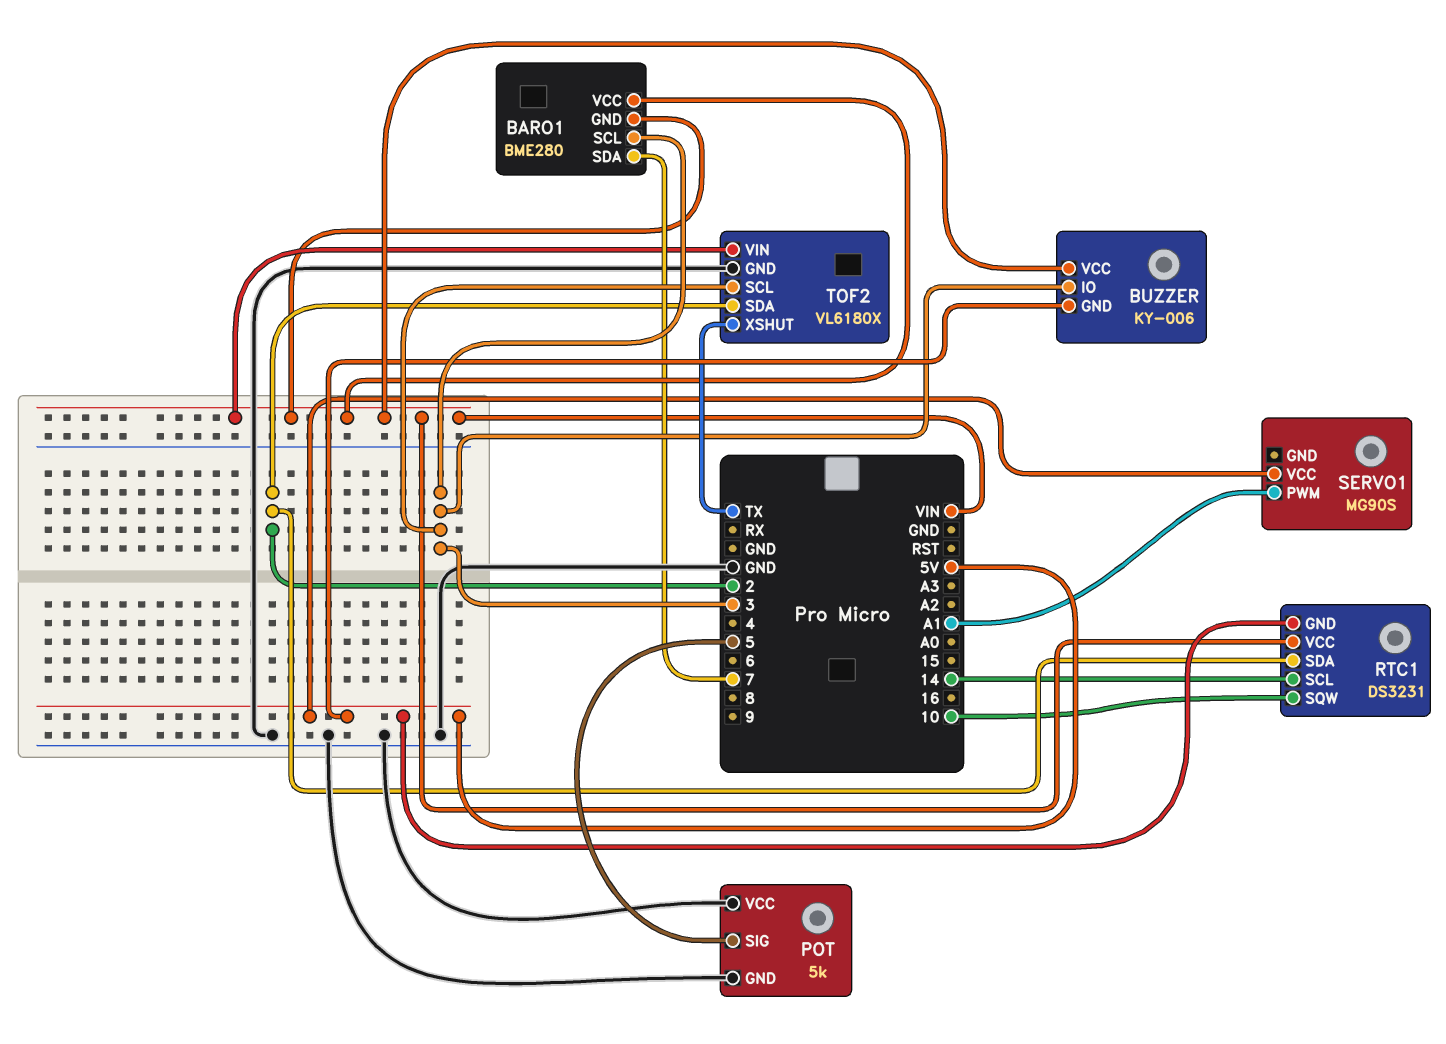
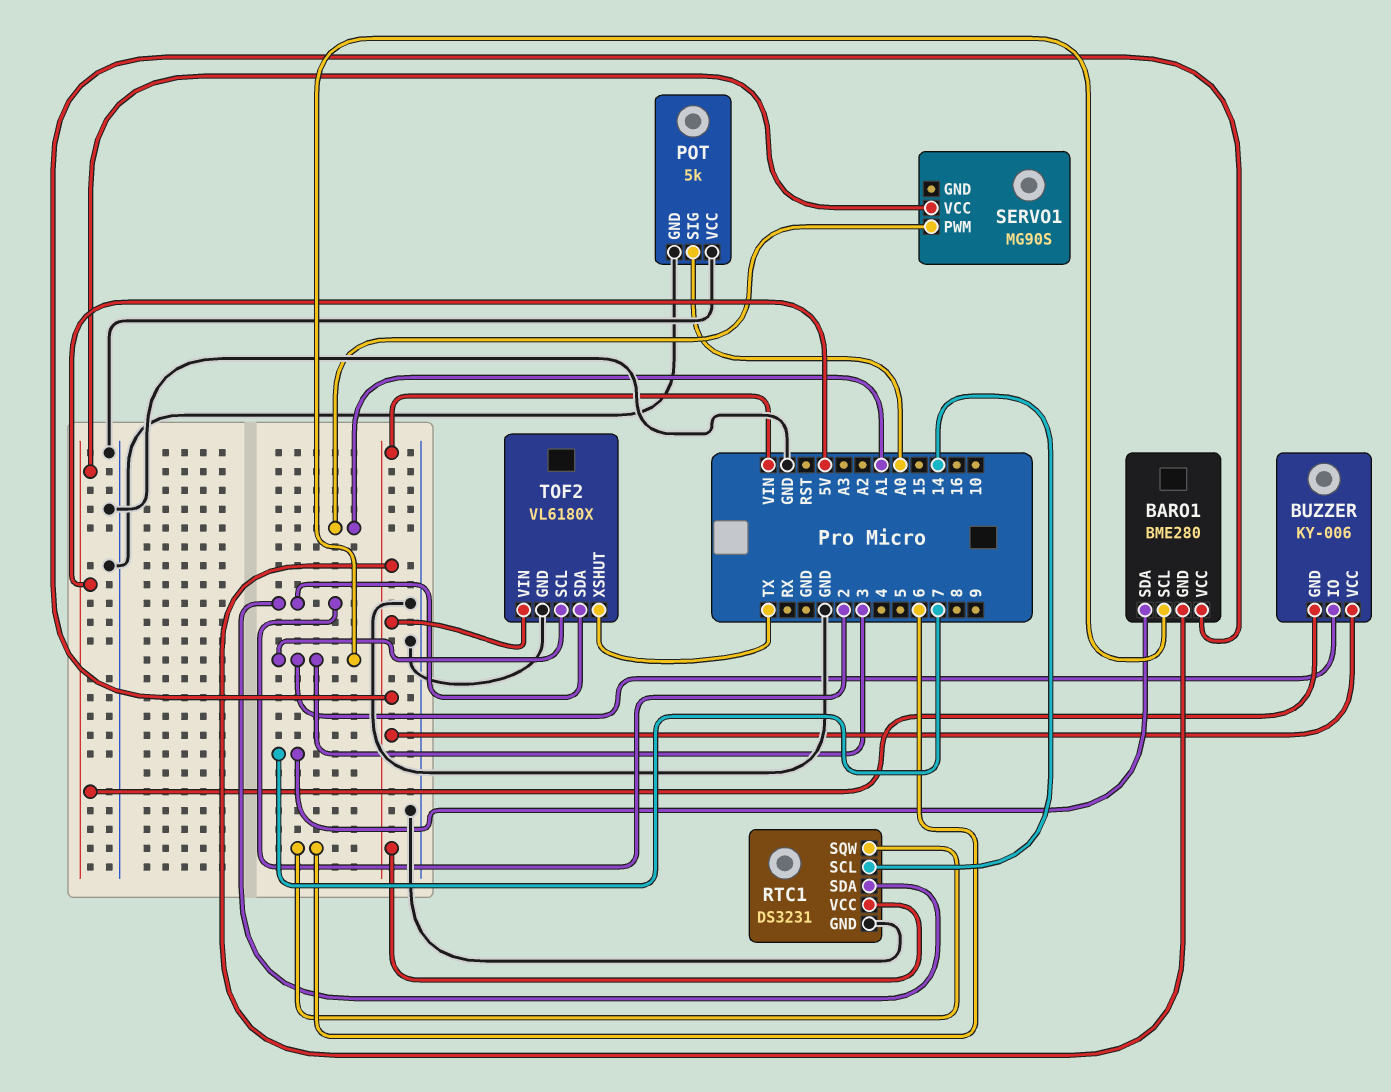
POT pin SIG: 5 -> A0
RTC1 pin GND: 5V -> GND
RTC1 pin SQW: 10 -> 6

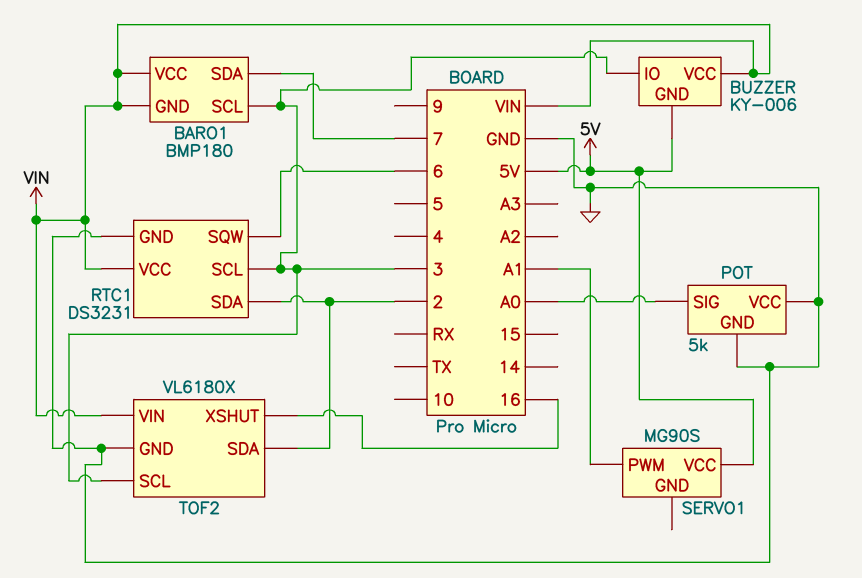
BARO1: BME280 -> BMP180
RTC1 pin SCL: 14 -> 3
TOF2 pin XSHUT: TX -> 16

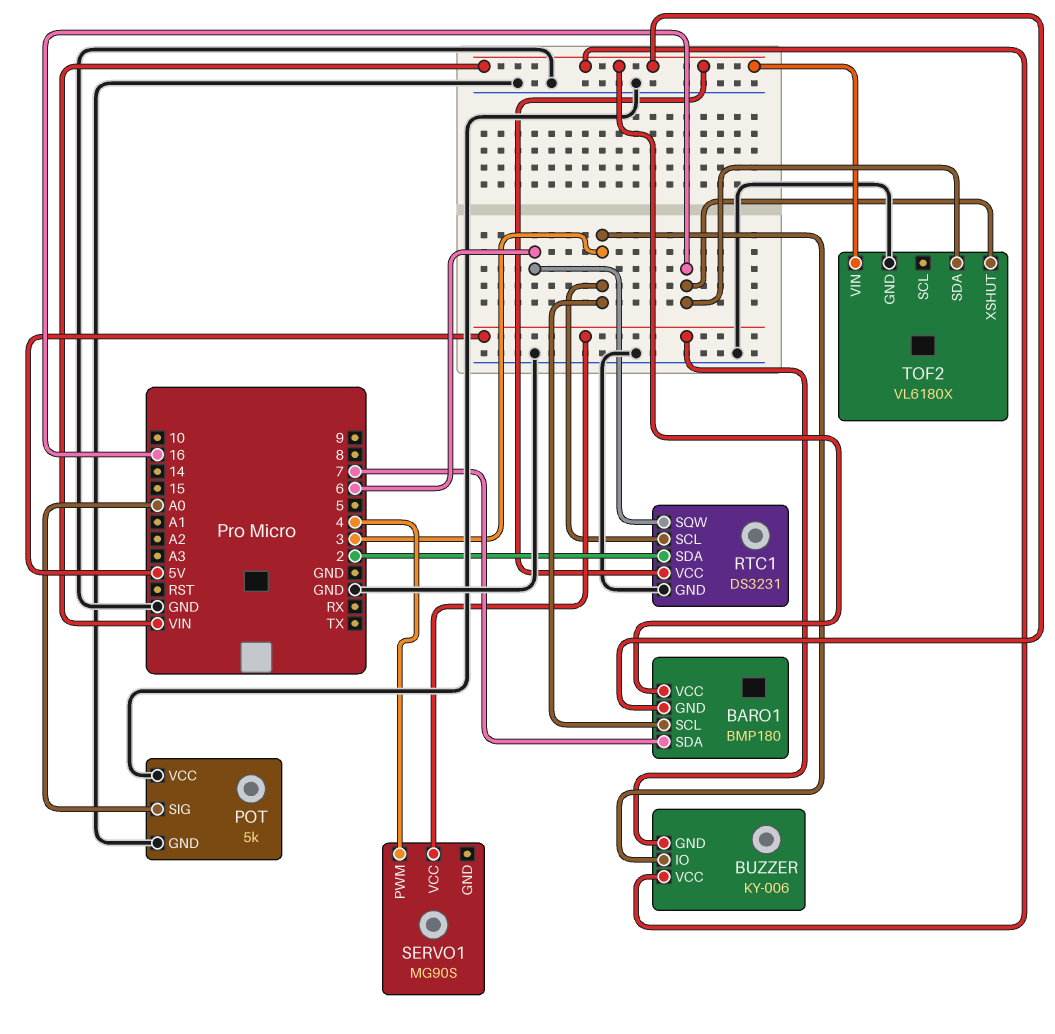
SERVO1 pin PWM: A1 -> 4
TOF2 pin SCL: 3 -> none
TOF2 pin SDA: 2 -> 16

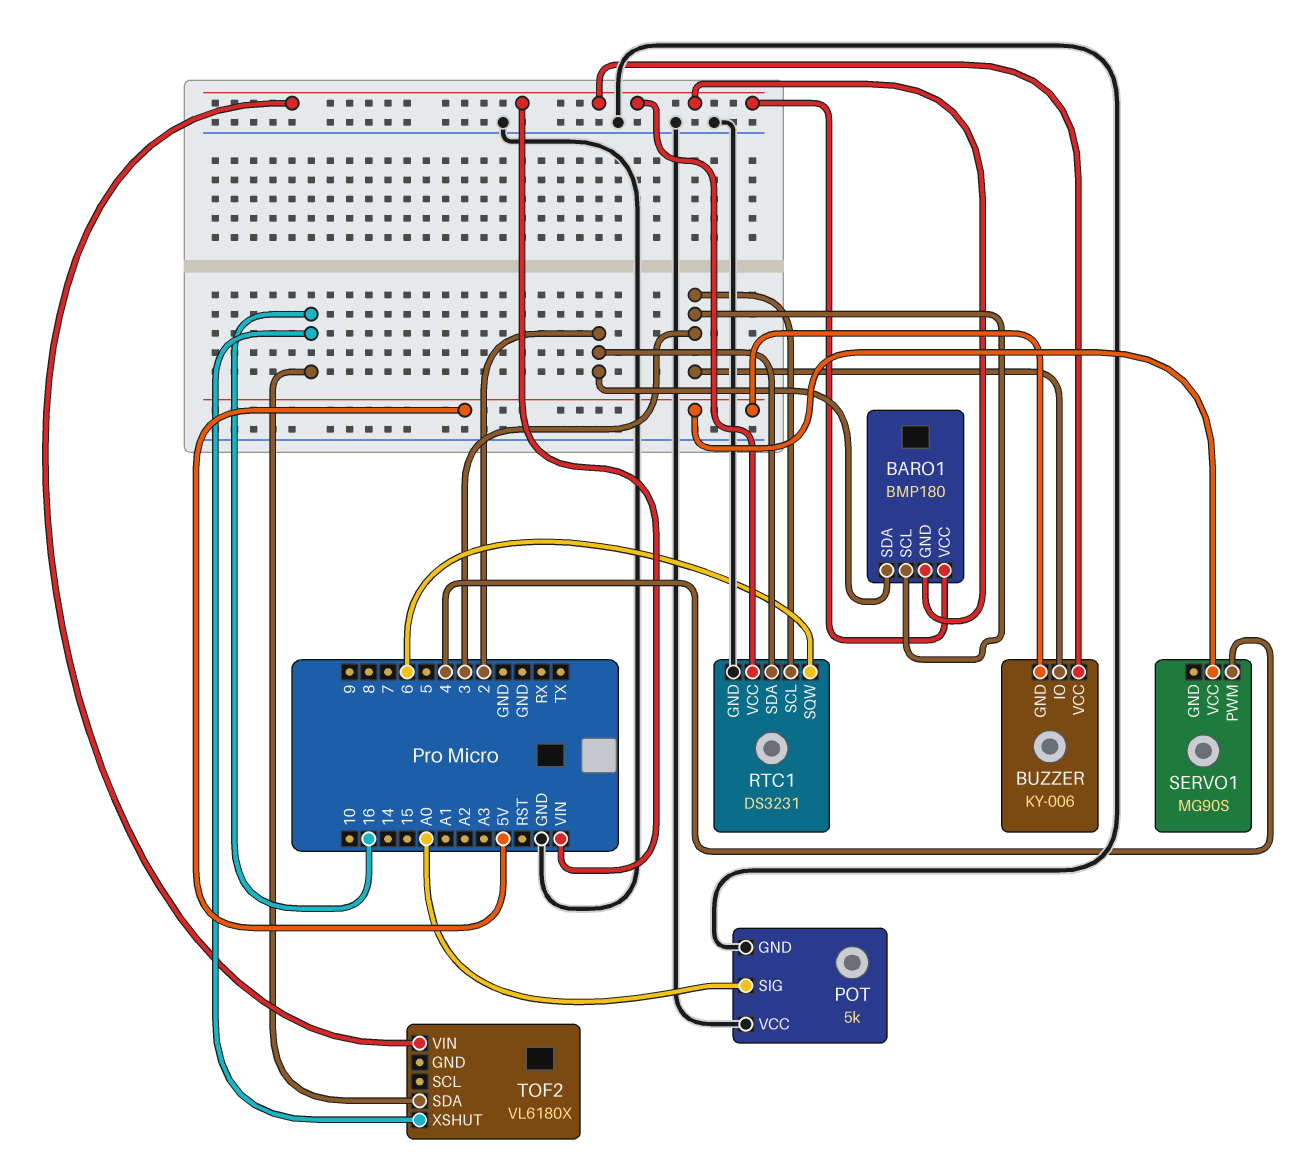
BARO1 pin SDA: 7 -> 2
TOF2 pin GND: GND -> none

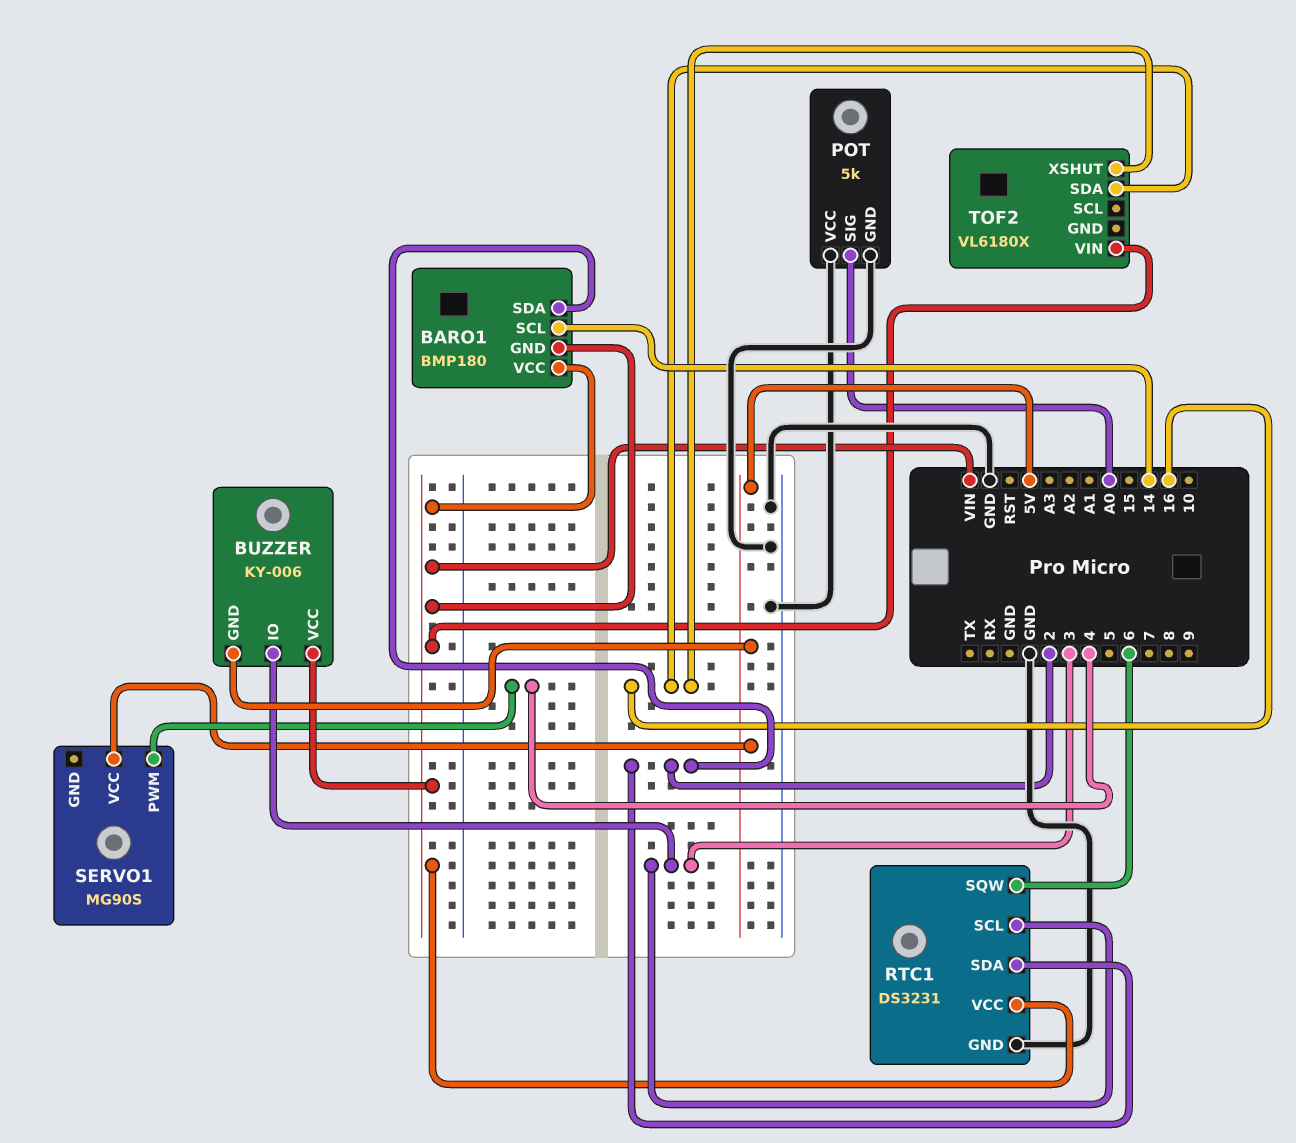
BARO1 pin SCL: 3 -> 14

